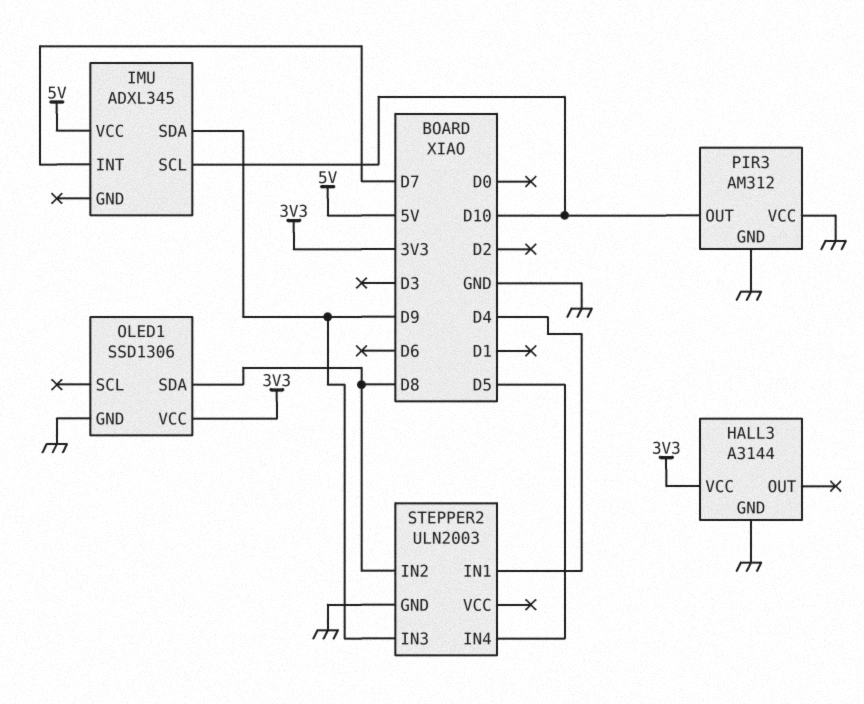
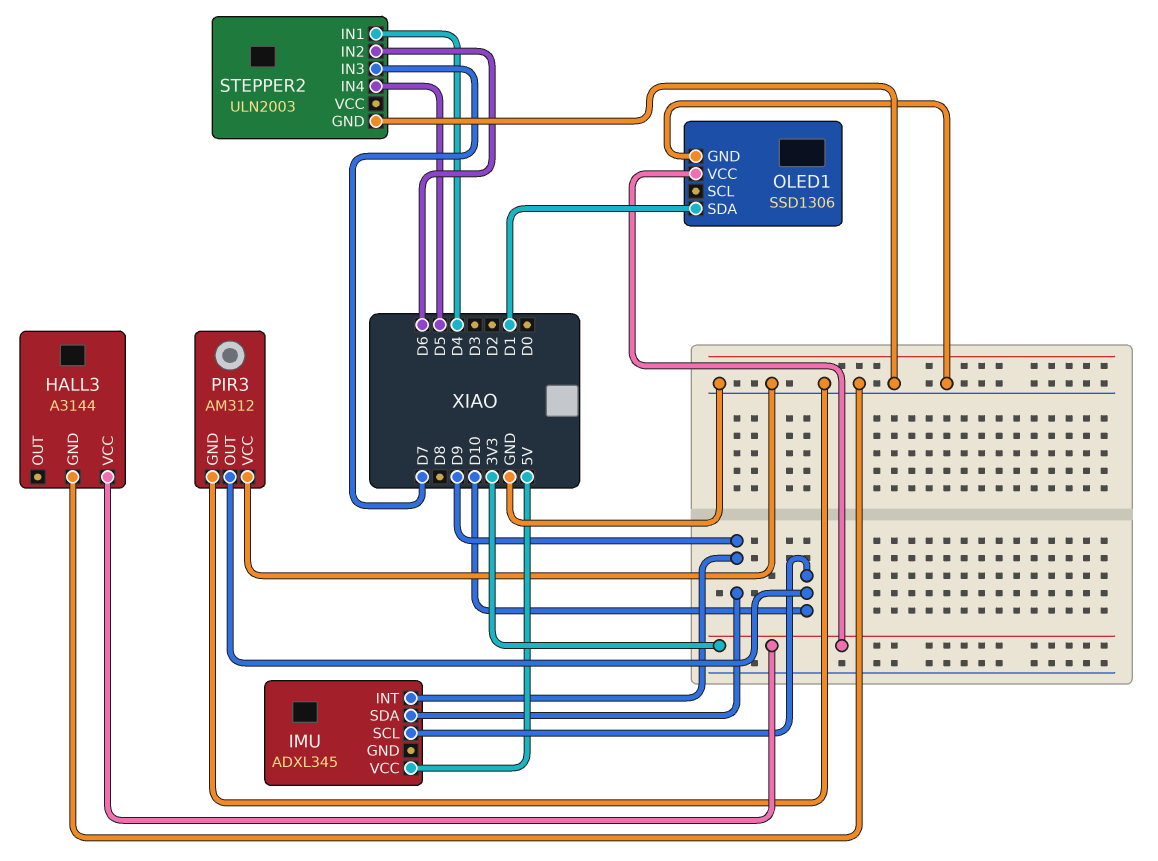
IMU pin INT: D7 -> D9
OLED1 pin SDA: D8 -> D1
STEPPER2 pin IN2: D8 -> D6
STEPPER2 pin IN3: D9 -> D7

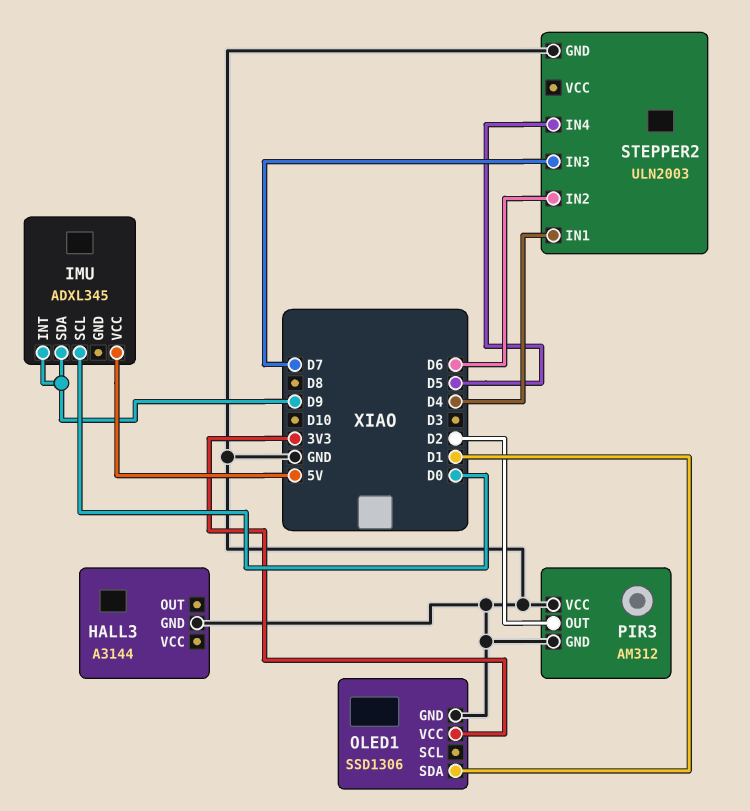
HALL3 pin VCC: 3V3 -> none
IMU pin SCL: D10 -> D0
PIR3 pin OUT: D10 -> D2

